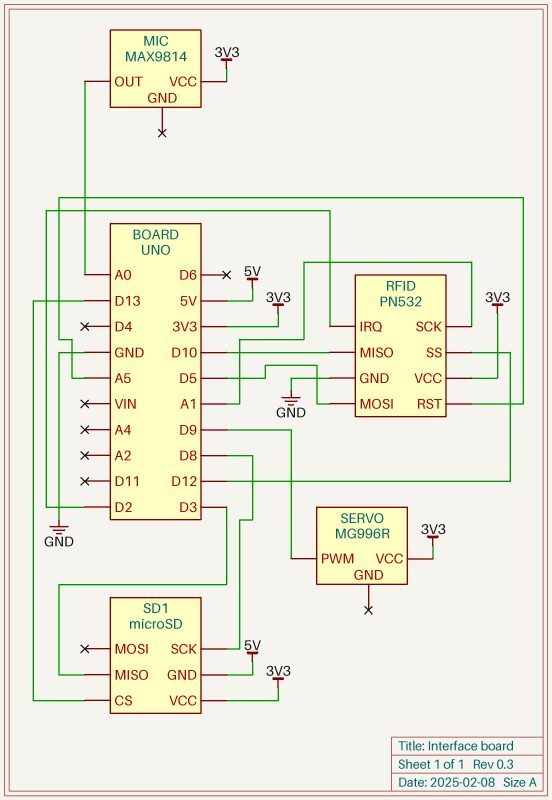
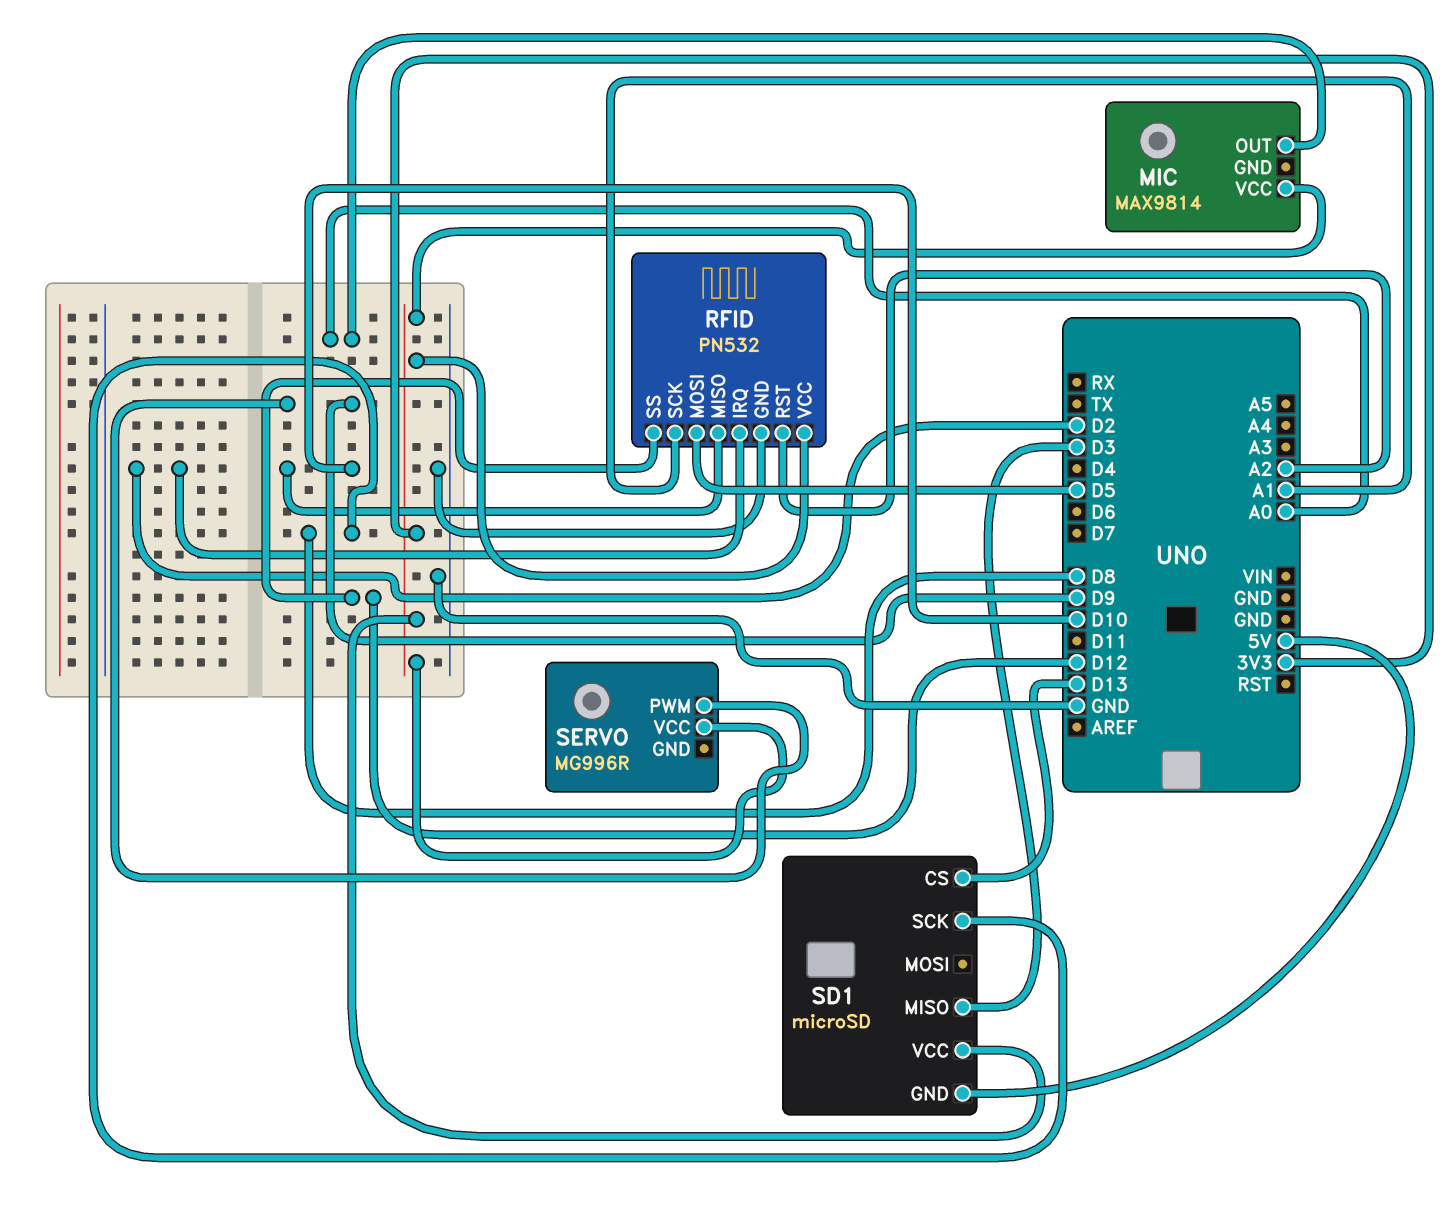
RFID pin RST: A5 -> A2

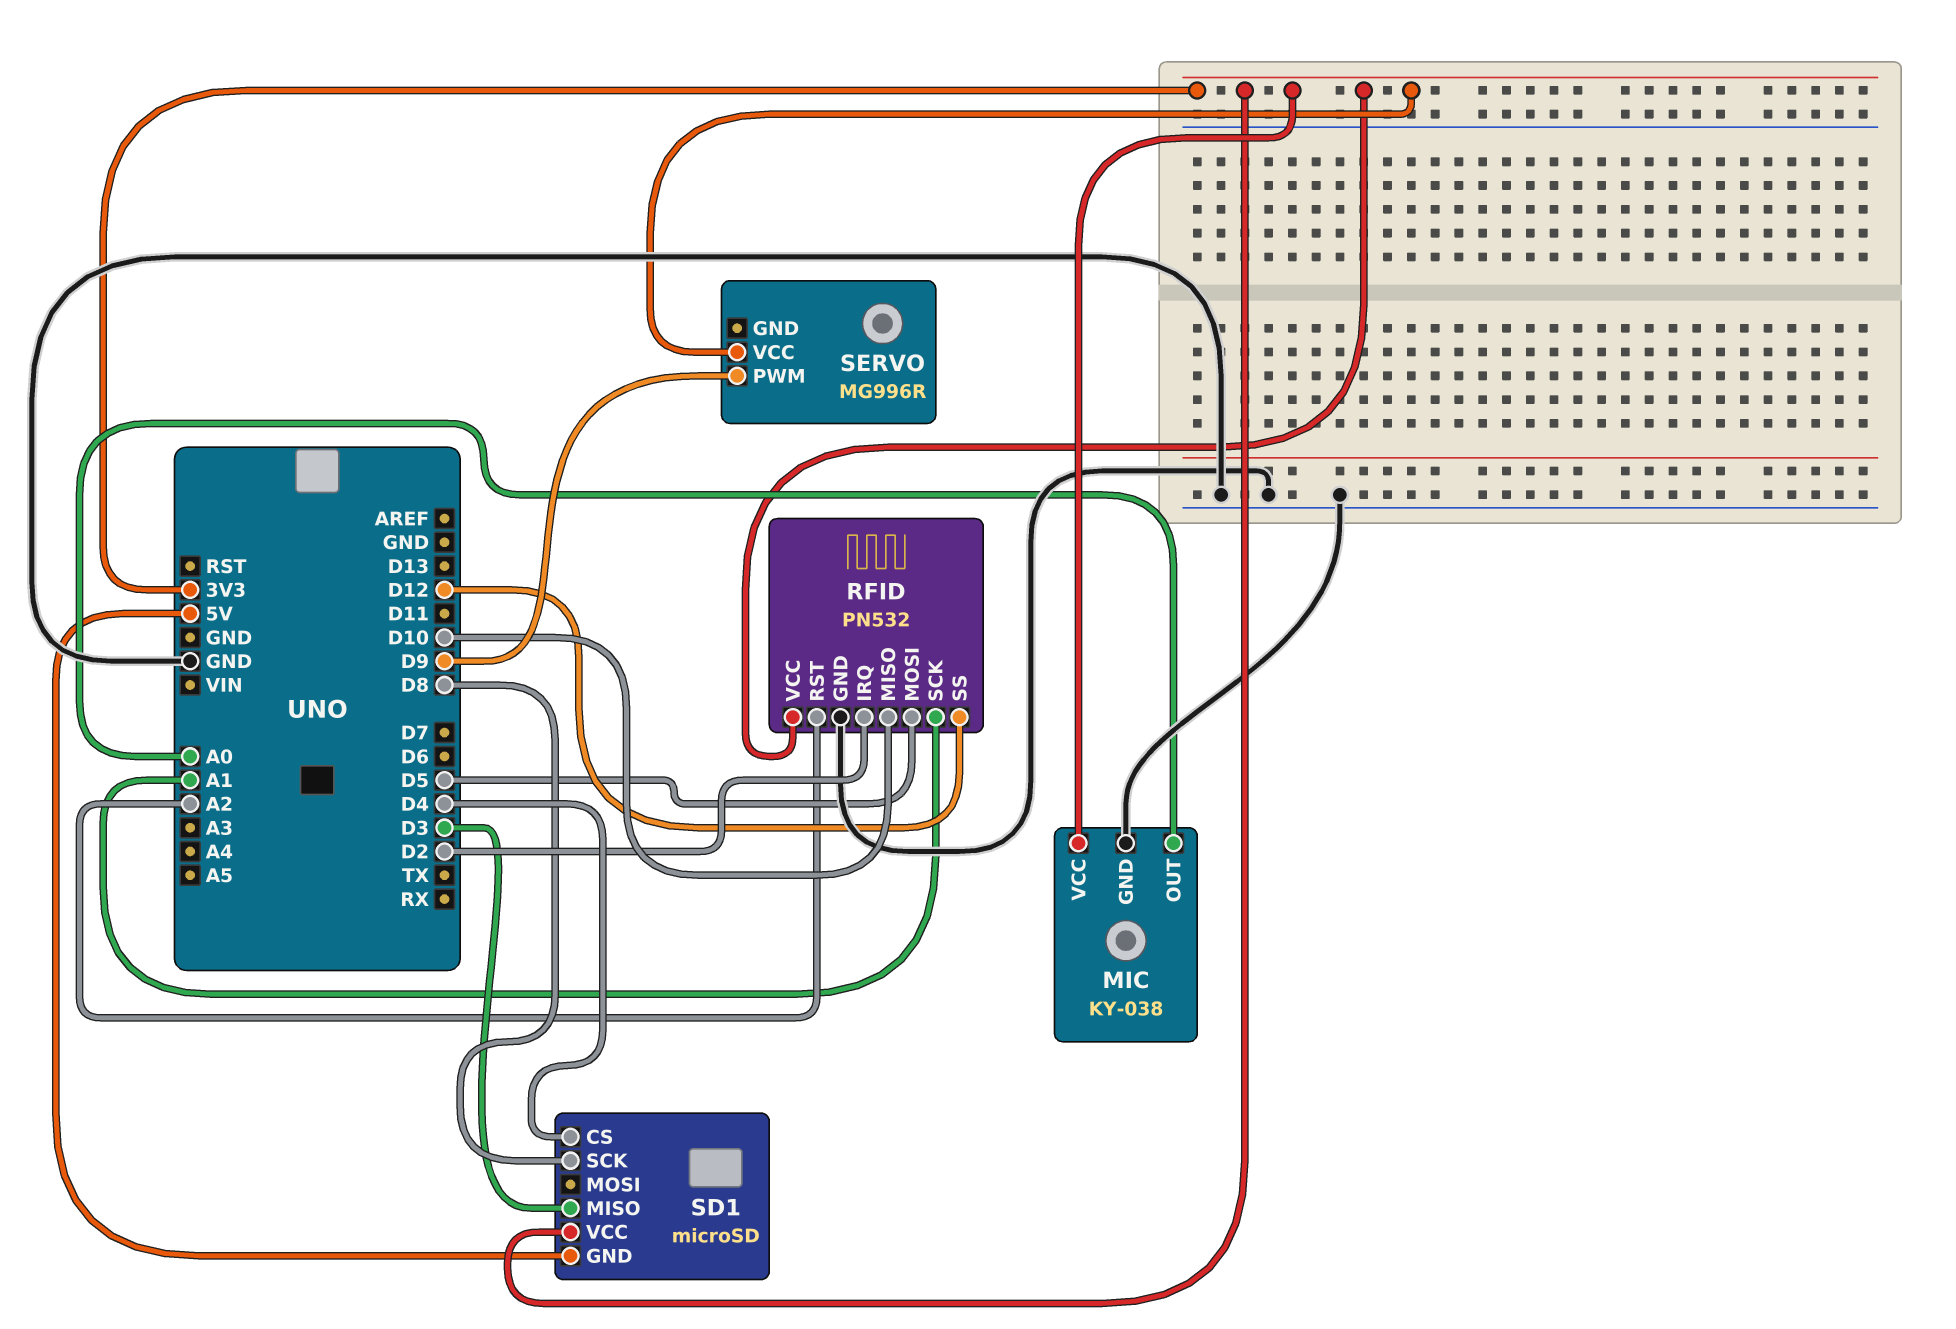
MIC: MAX9814 -> KY-038
MIC pin GND: none -> GND
SD1 pin CS: D13 -> D4

